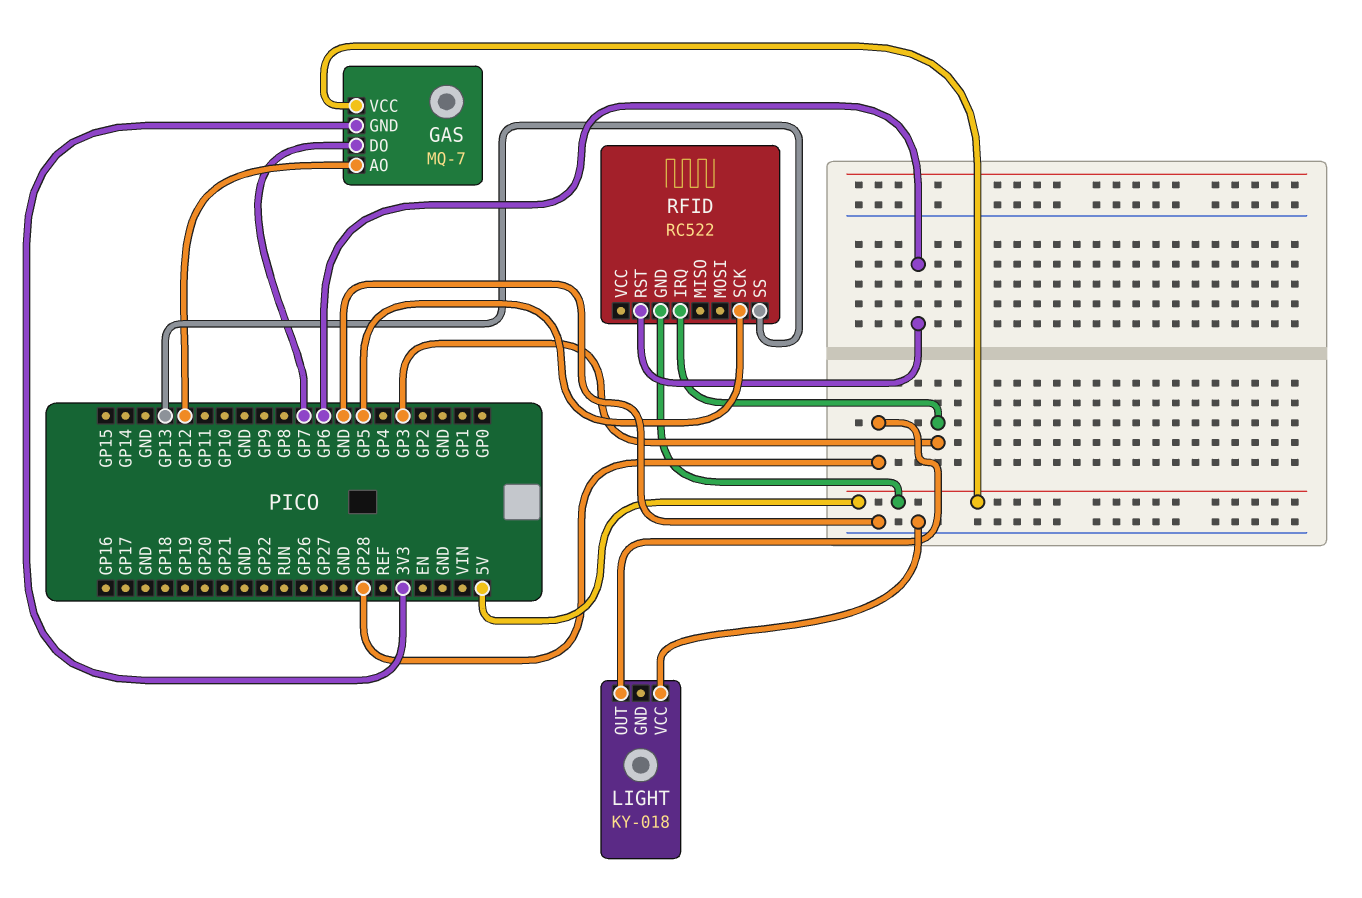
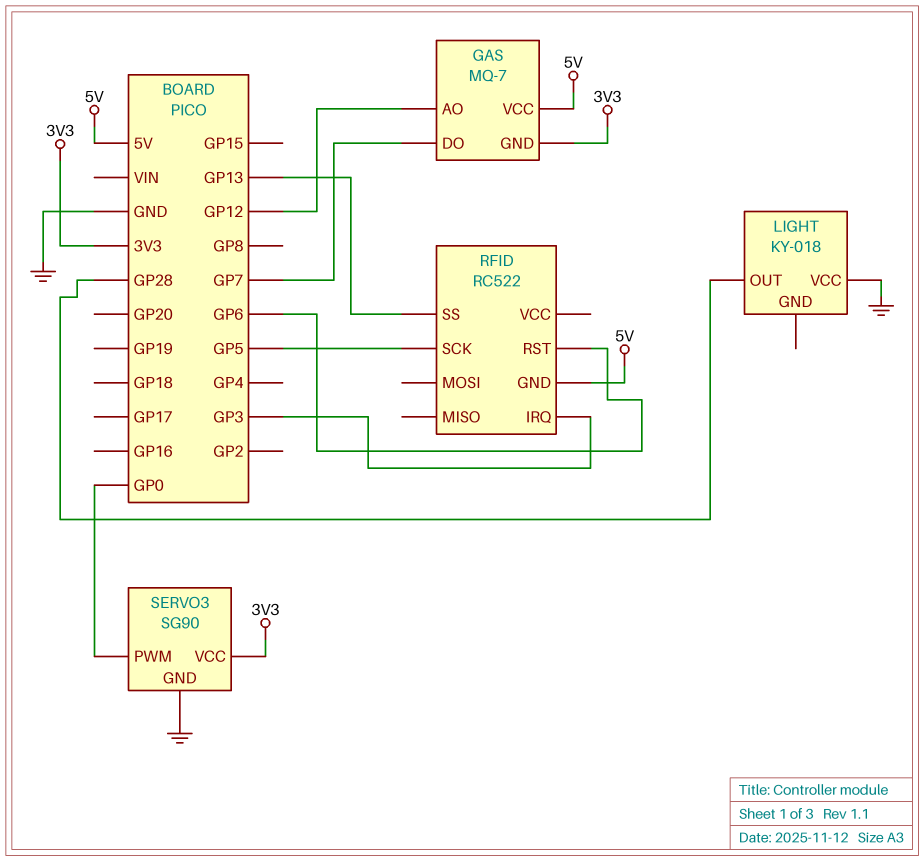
SERVO3: none -> SG90
SERVO3 pin GND: none -> GND
SERVO3 pin PWM: none -> GP0
SERVO3 pin VCC: none -> 3V3

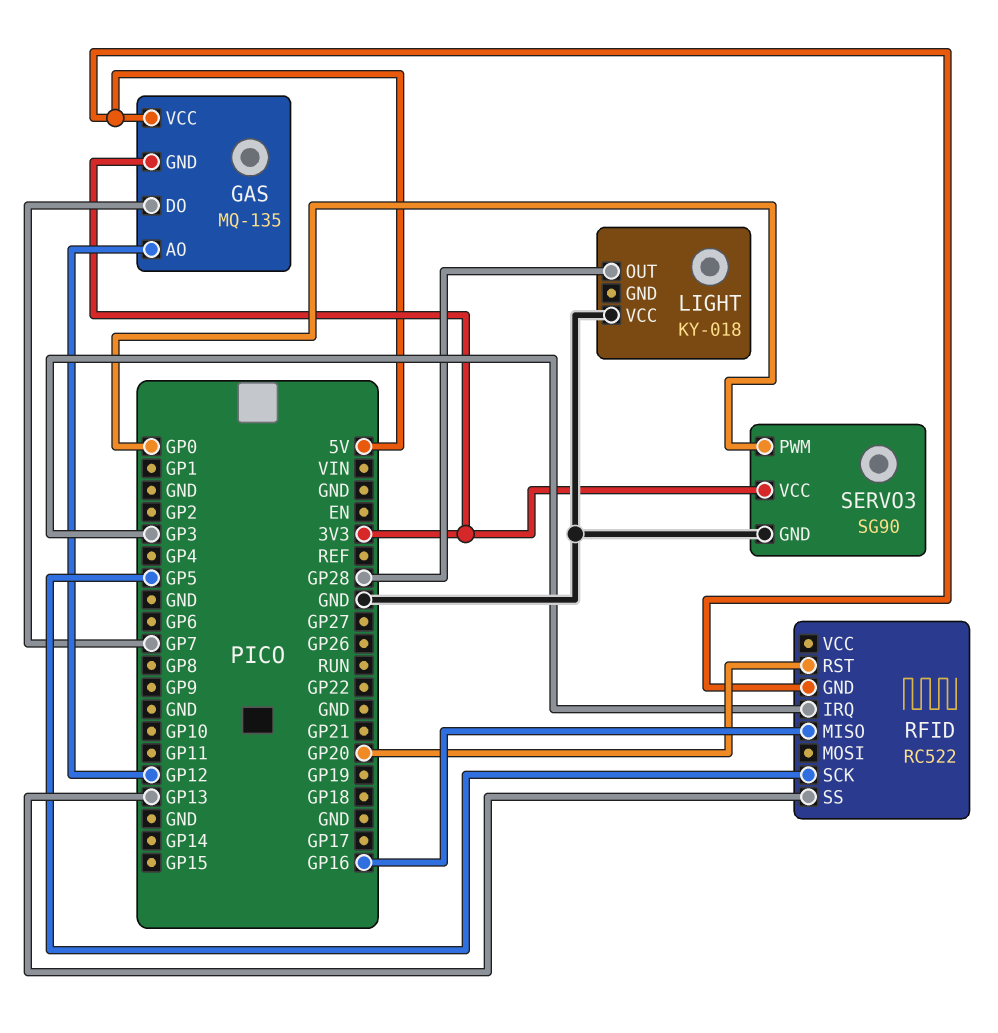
GAS: MQ-7 -> MQ-135
RFID pin MISO: none -> GP16
RFID pin RST: GP6 -> GP20

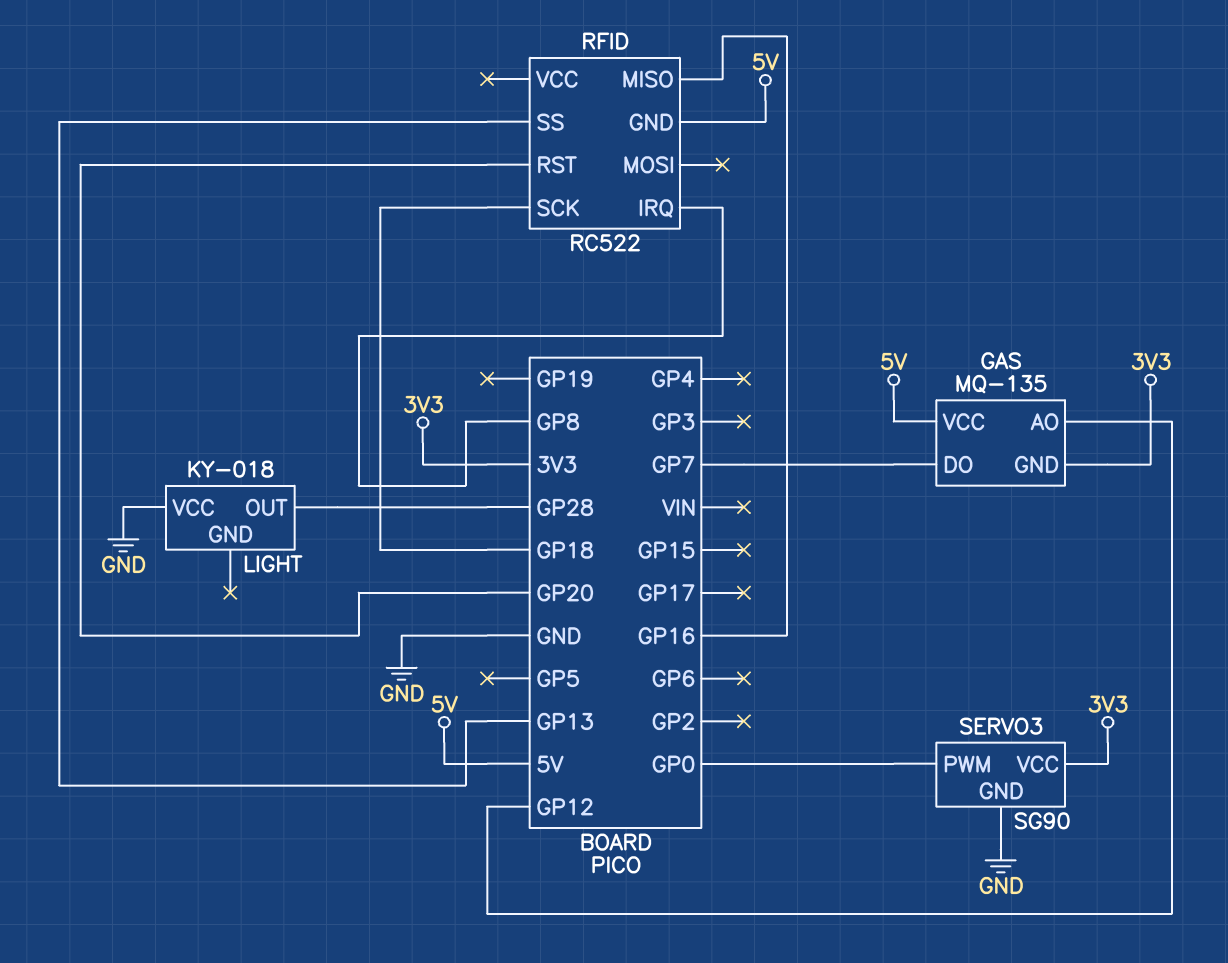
RFID pin IRQ: GP3 -> GP8
RFID pin SCK: GP5 -> GP18

